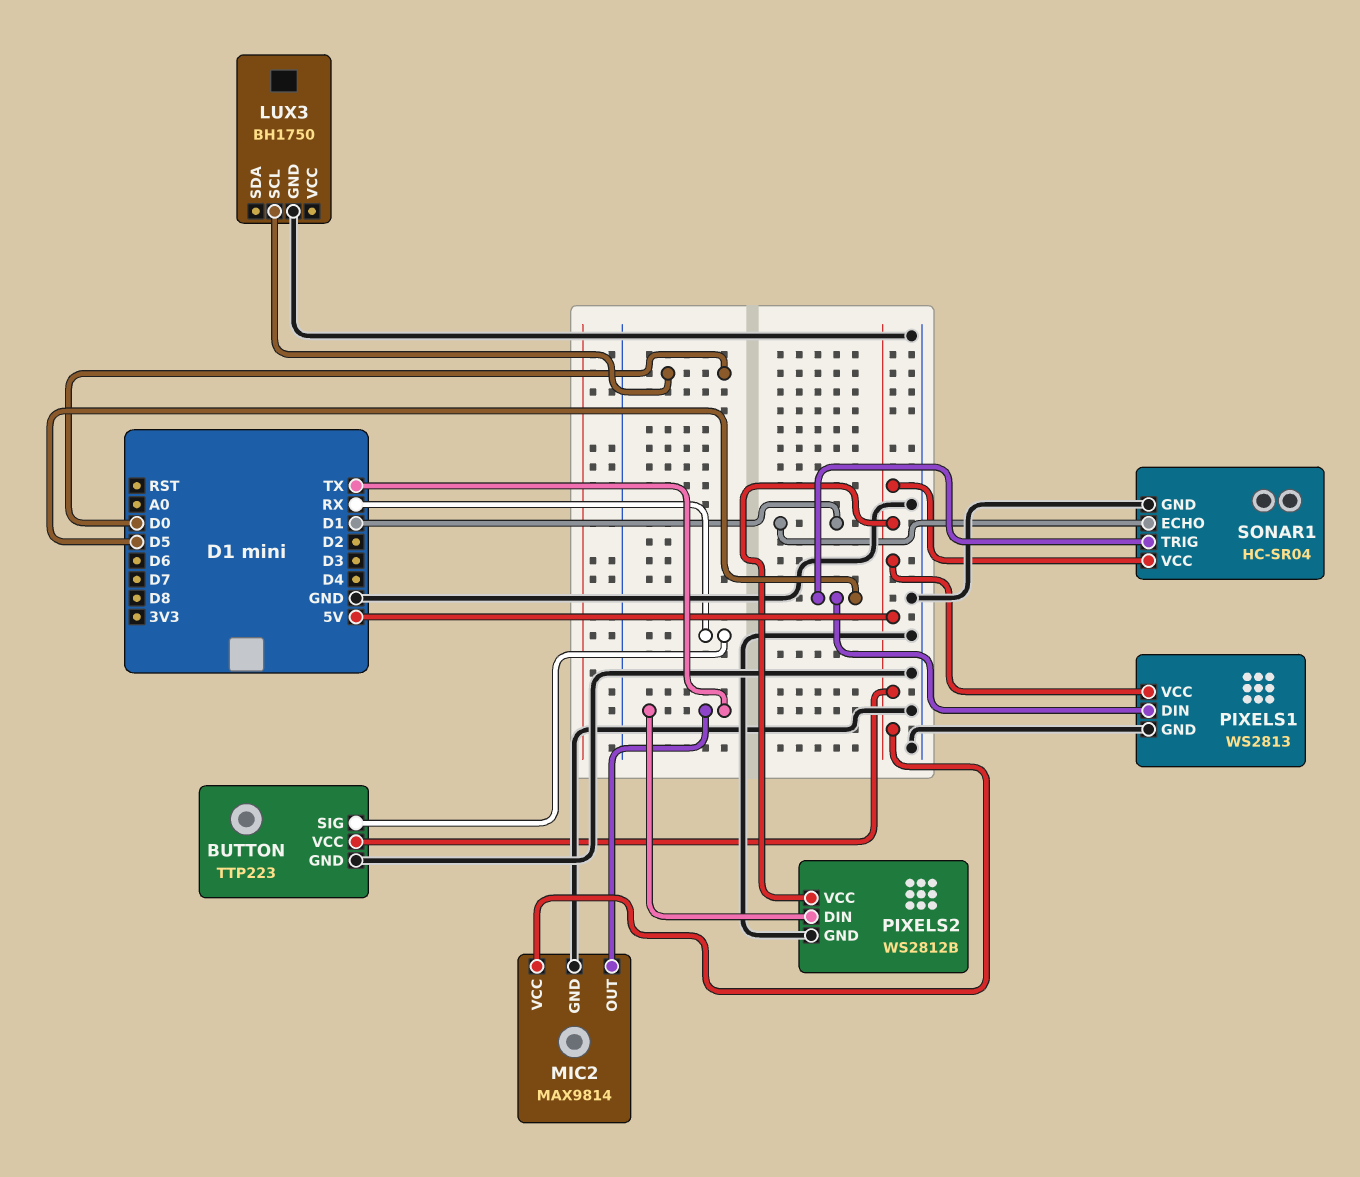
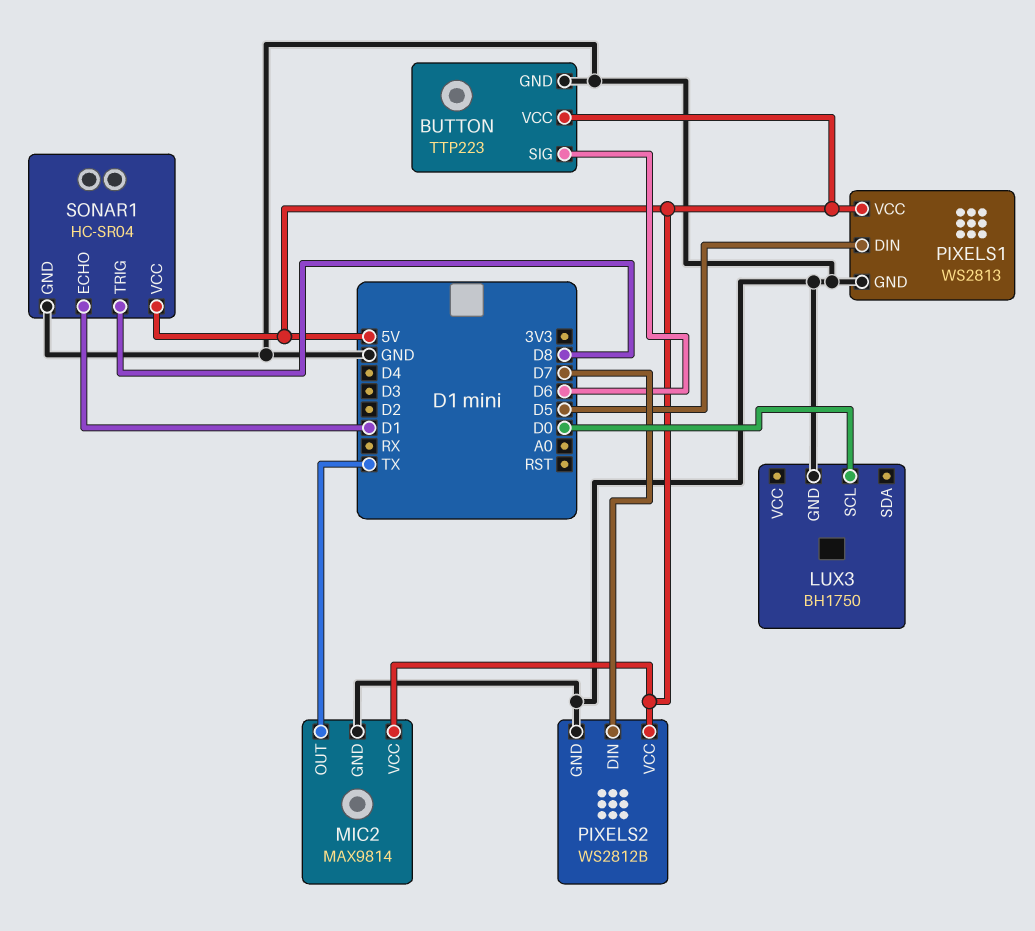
BUTTON pin SIG: RX -> D6
PIXELS2 pin DIN: TX -> D7
SONAR1 pin TRIG: D5 -> D8

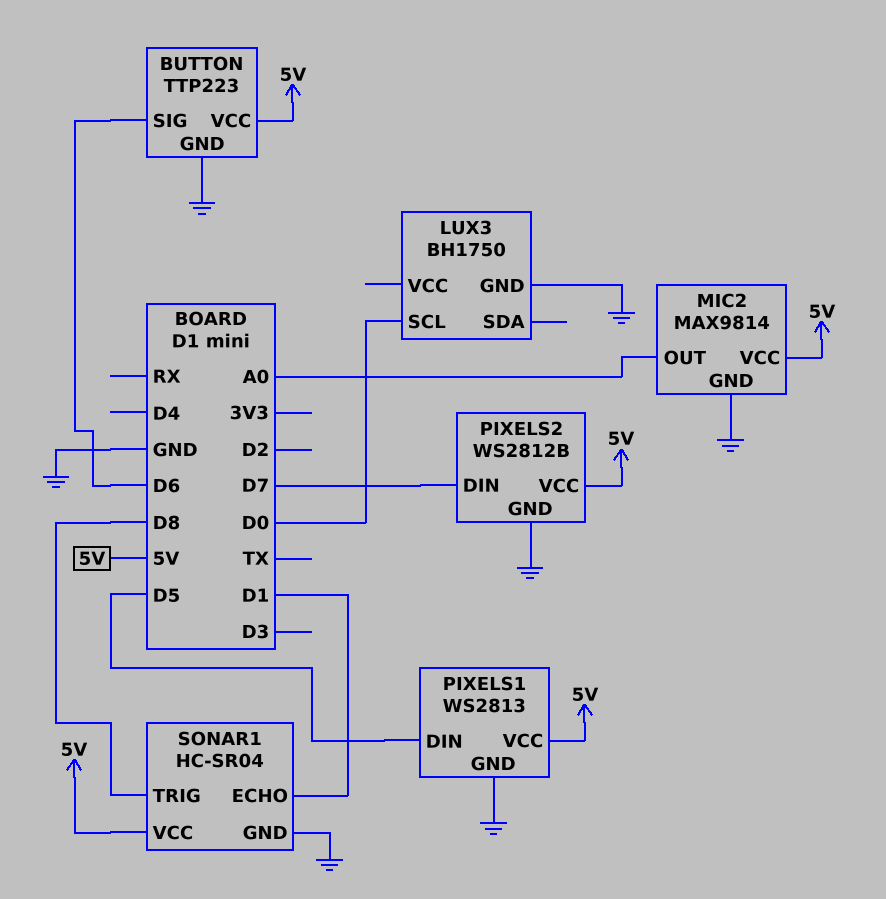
MIC2 pin OUT: TX -> A0

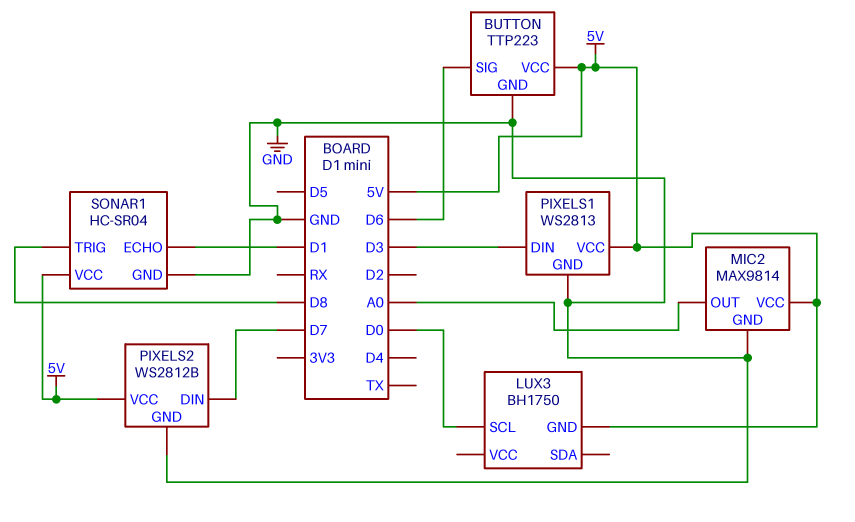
LUX3 pin GND: GND -> 5V
PIXELS1 pin DIN: D5 -> D3

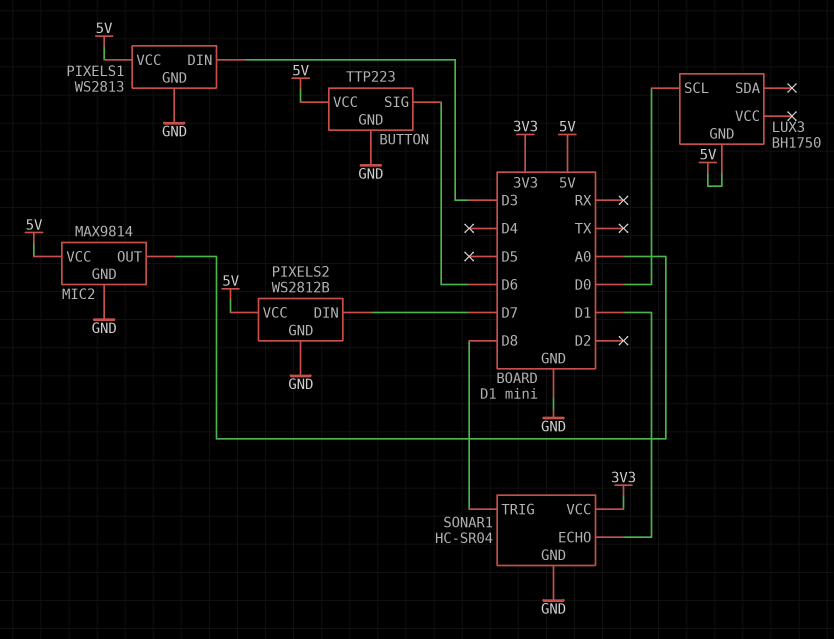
SONAR1 pin VCC: 5V -> 3V3

